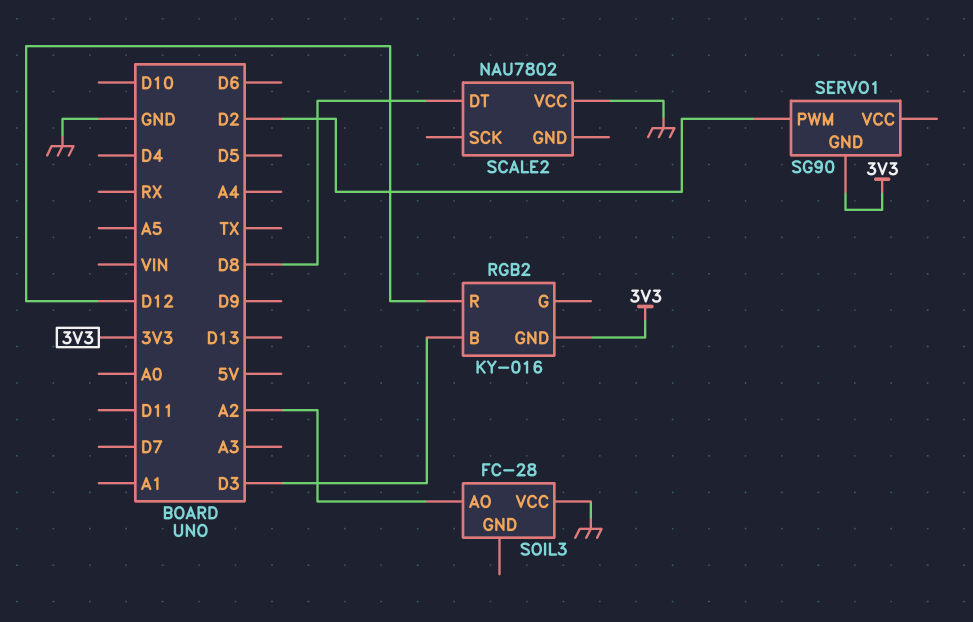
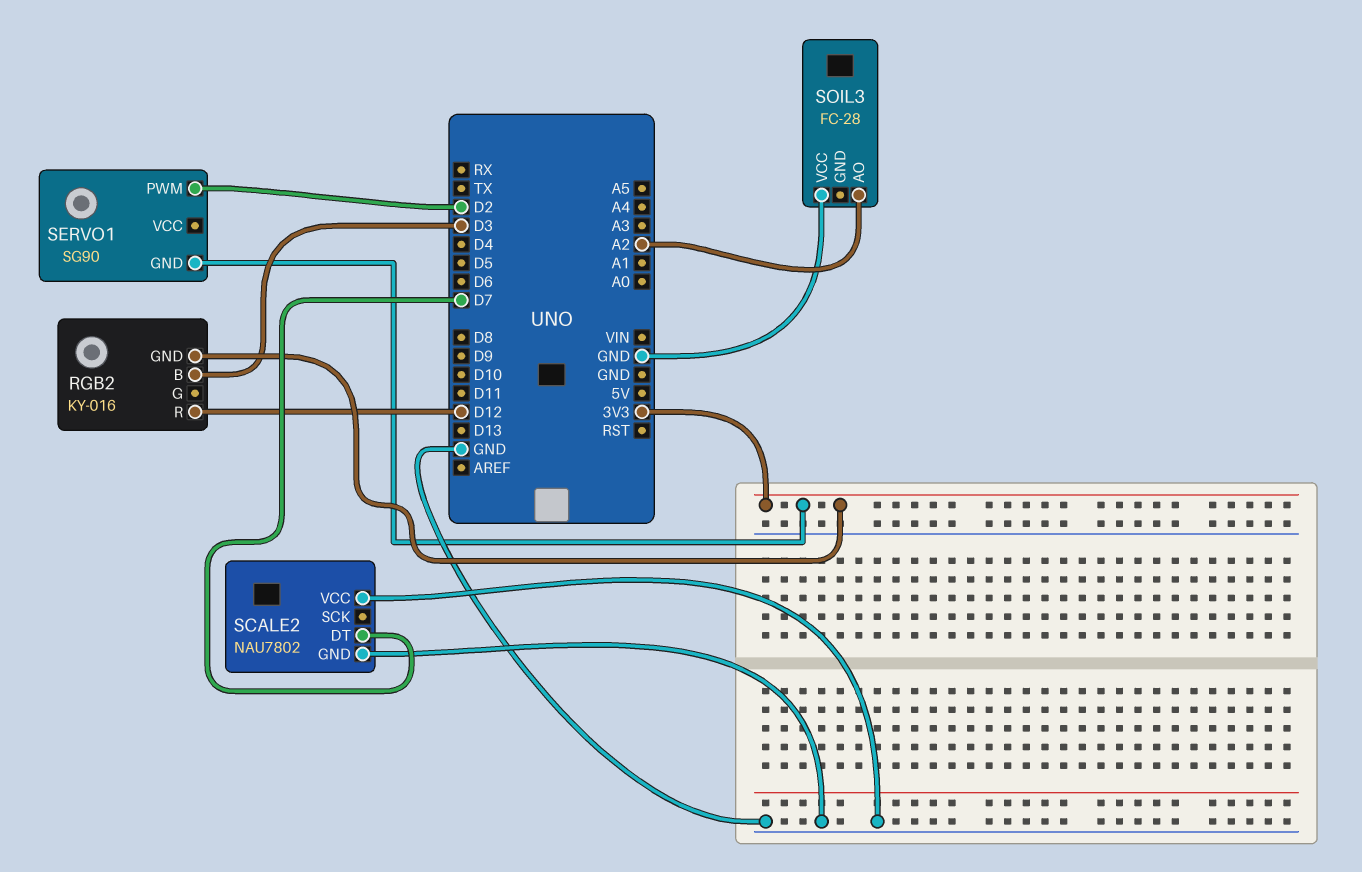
SCALE2 pin DT: D8 -> D7
SCALE2 pin GND: none -> GND

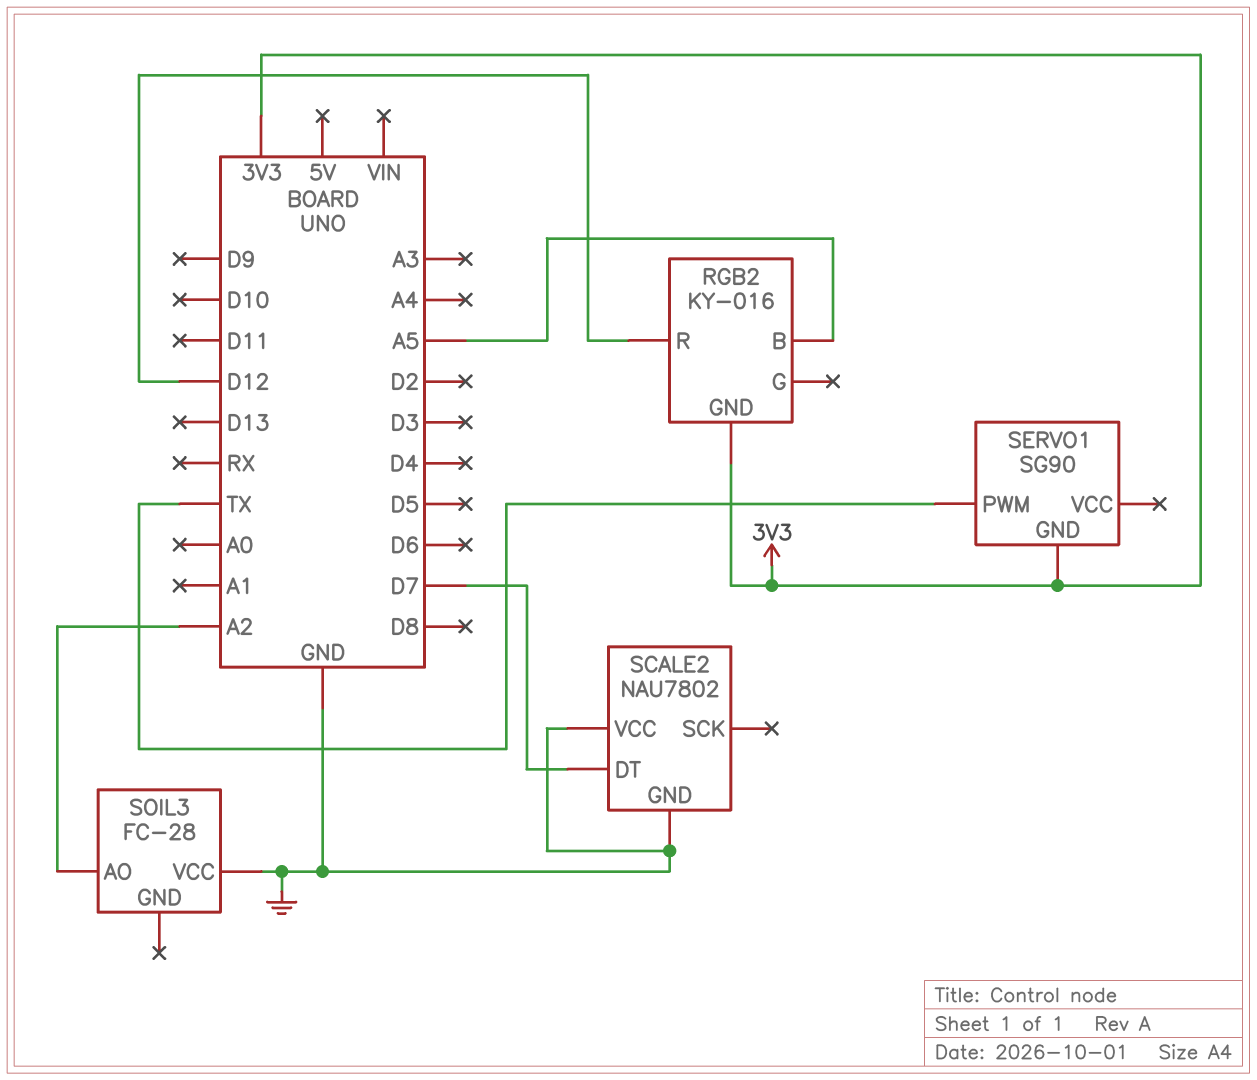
RGB2 pin B: D3 -> A5
SERVO1 pin PWM: D2 -> TX

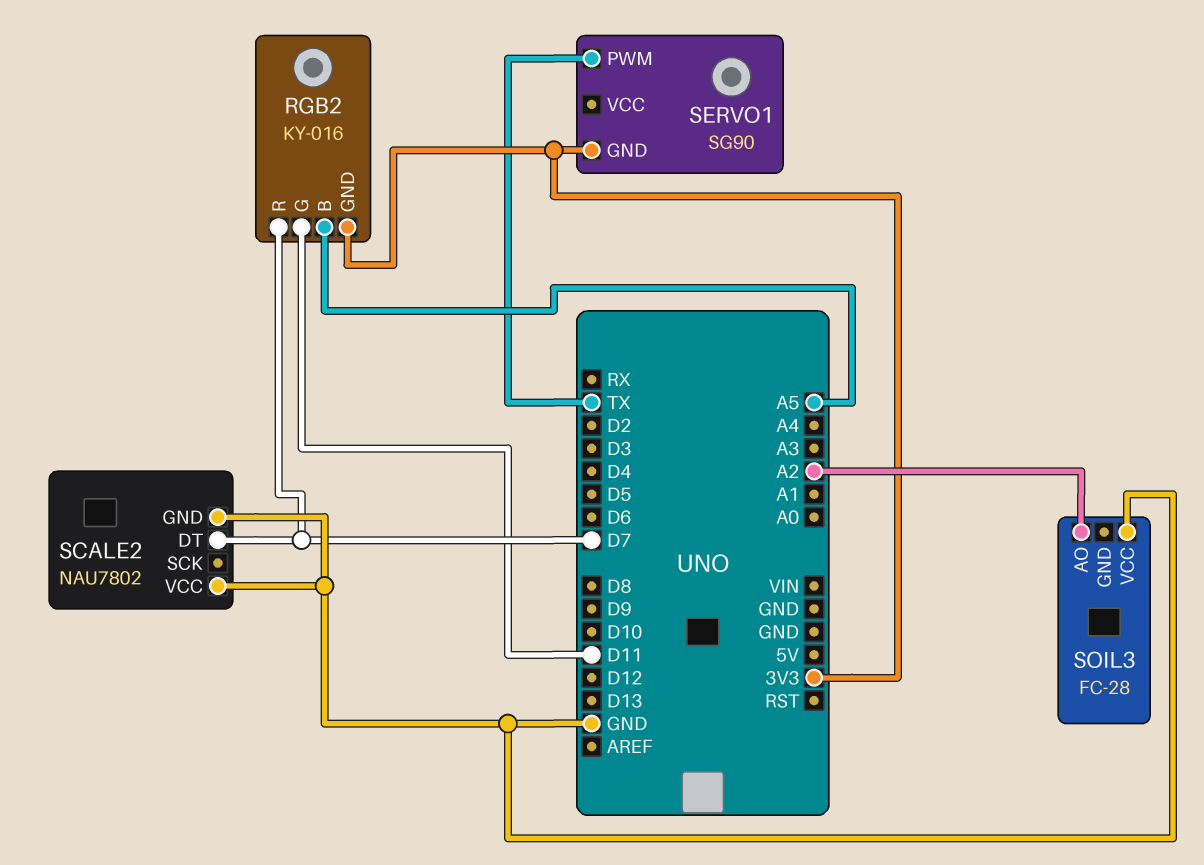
RGB2 pin G: none -> D11
RGB2 pin R: D12 -> D7

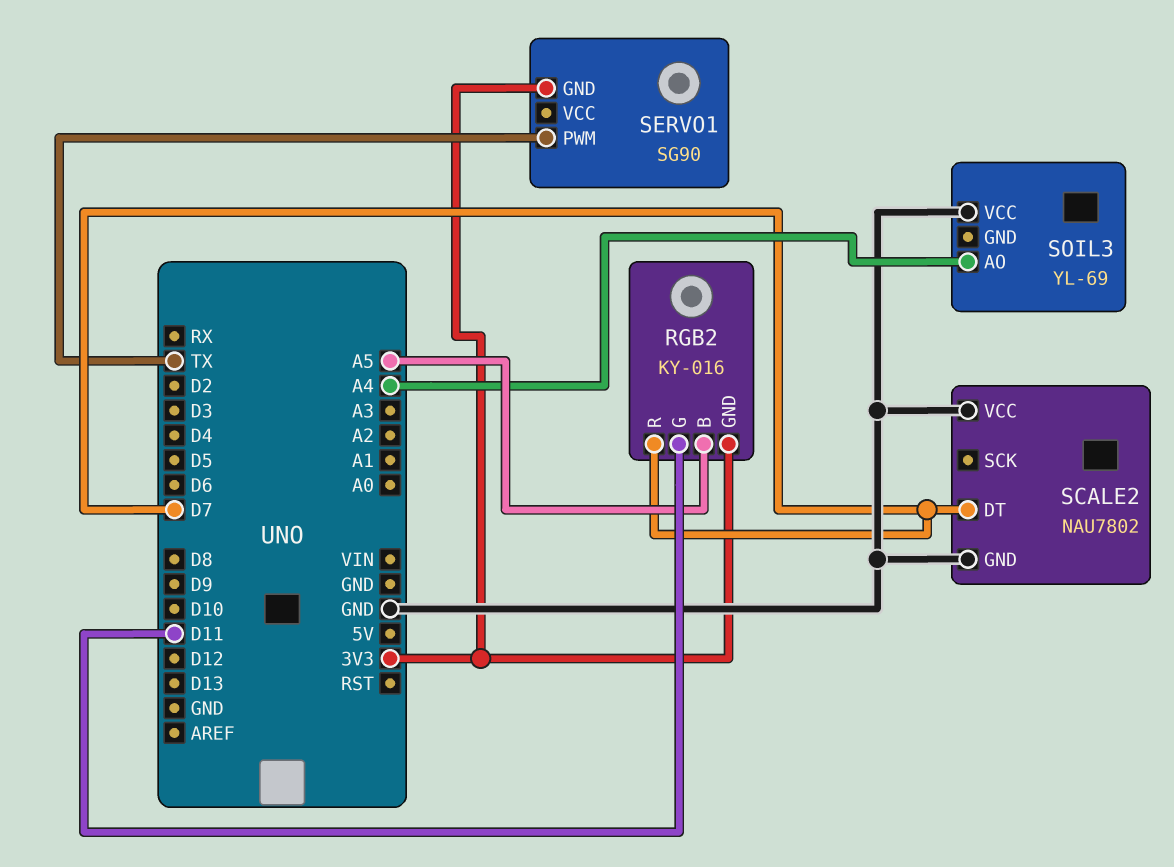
SOIL3: FC-28 -> YL-69
SOIL3 pin AO: A2 -> A4

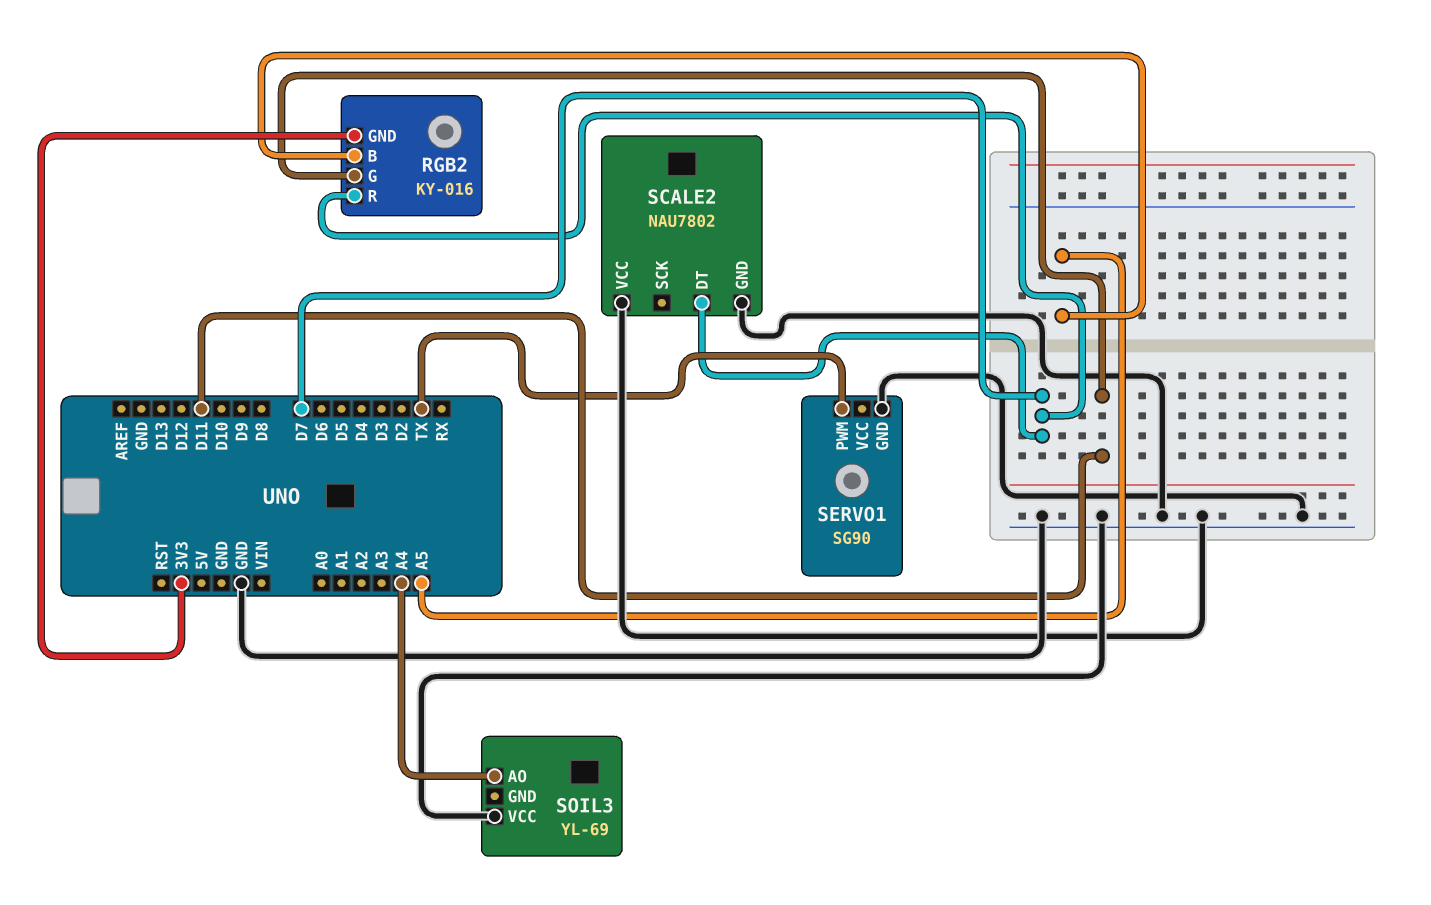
SERVO1 pin GND: 3V3 -> GND

